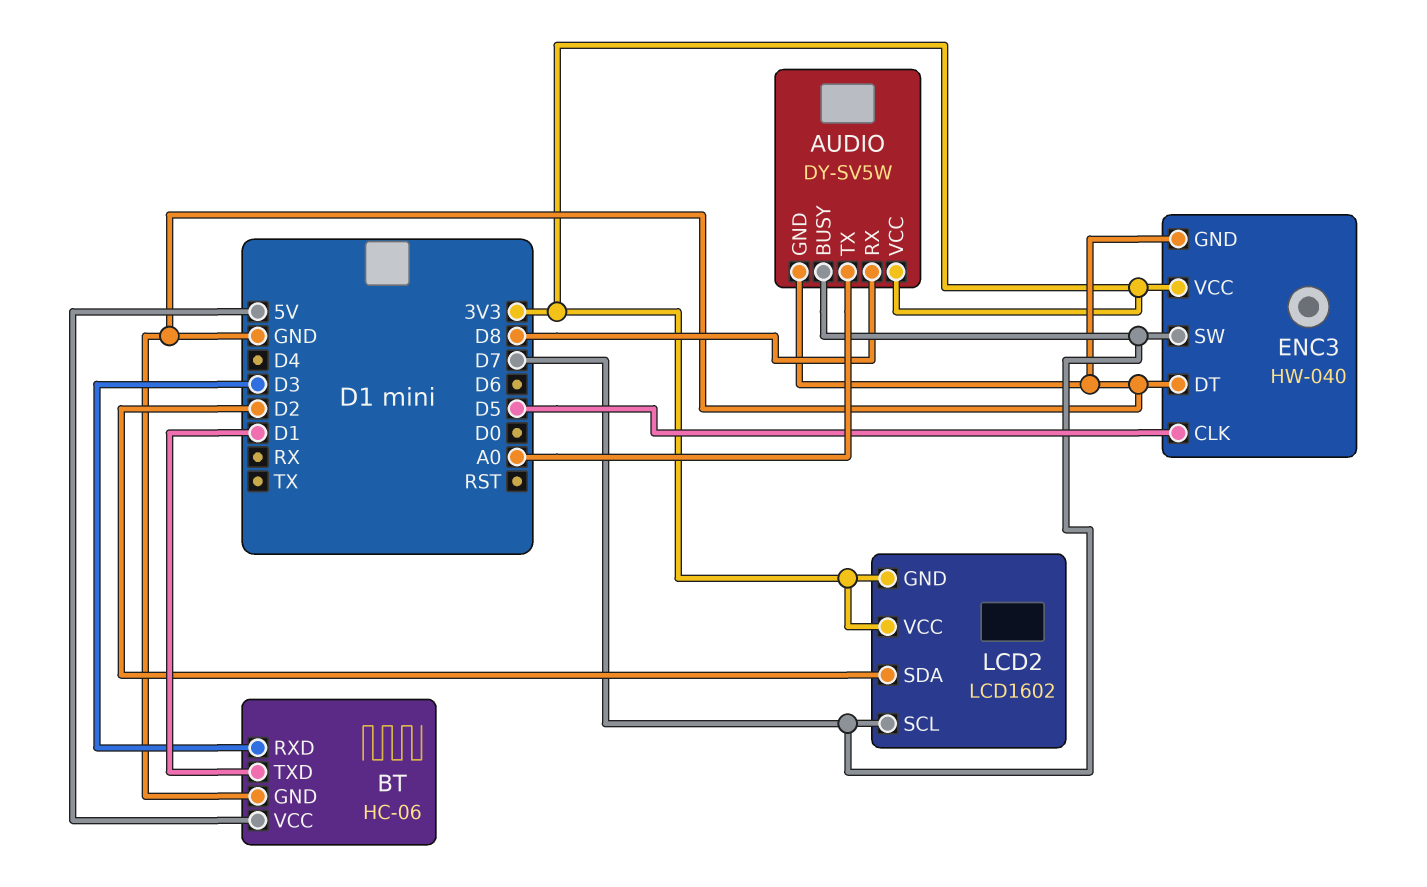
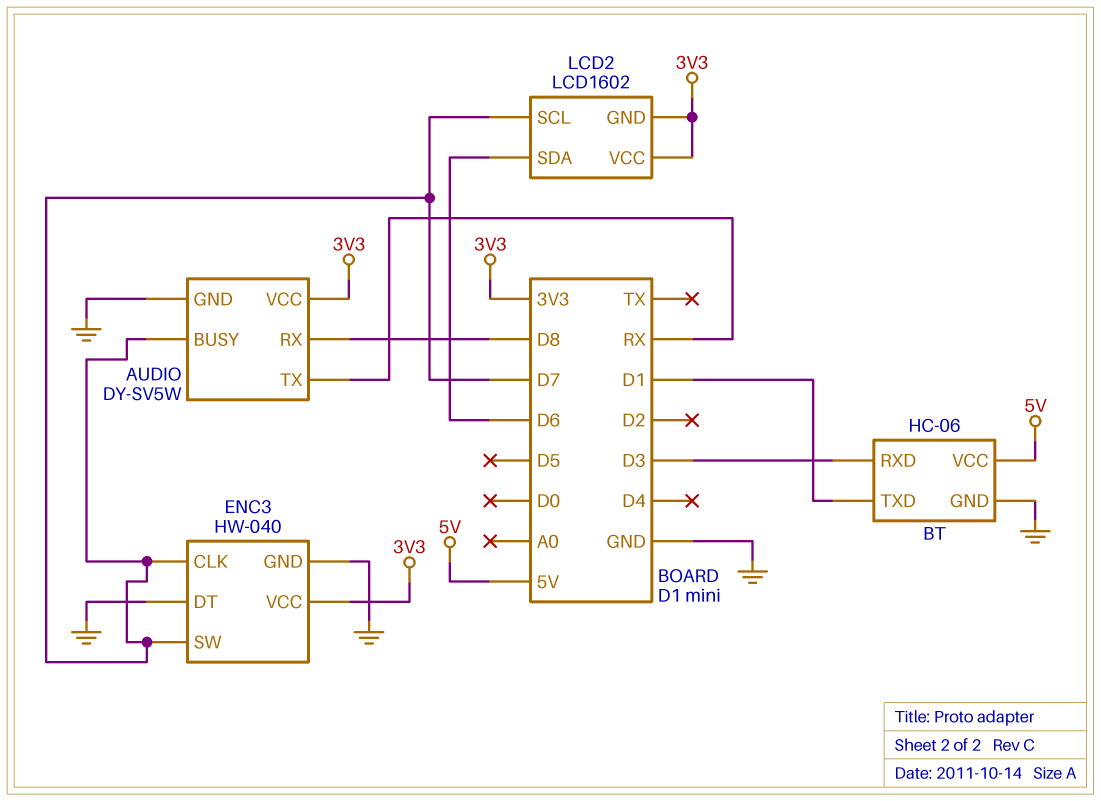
AUDIO pin TX: A0 -> RX
ENC3 pin CLK: D5 -> D7
LCD2 pin SDA: D2 -> D6

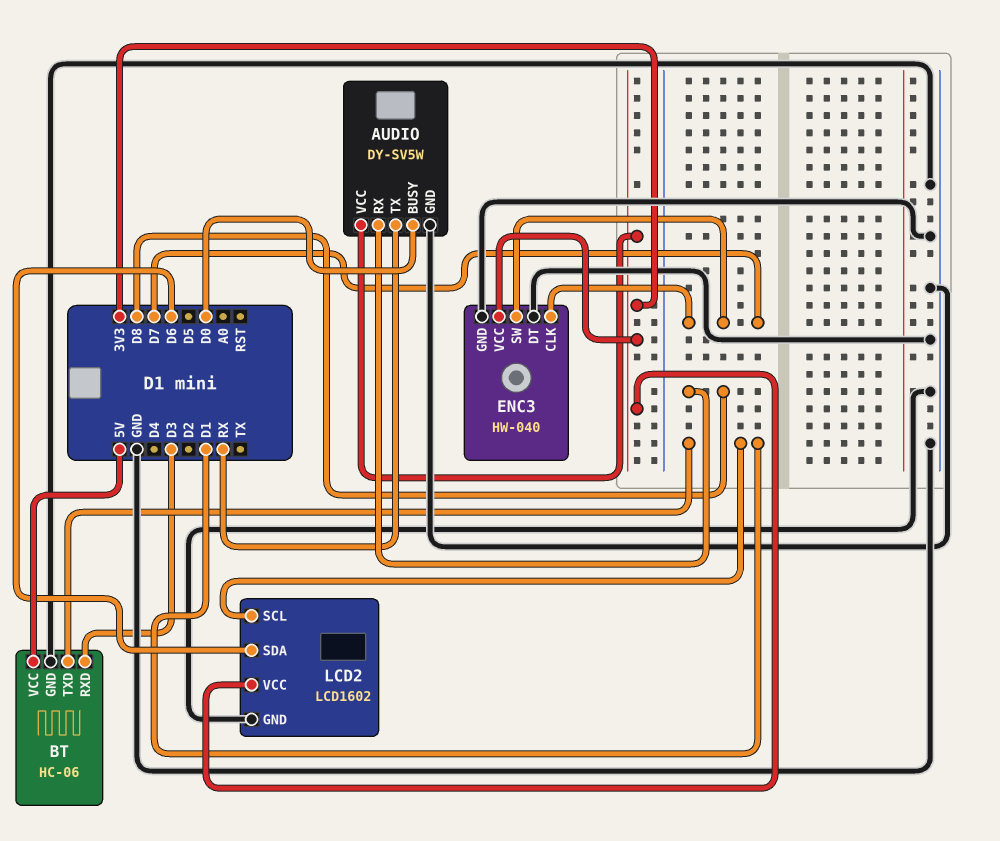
AUDIO pin BUSY: D7 -> D0
LCD2 pin GND: 3V3 -> GND
LCD2 pin SCL: D7 -> D1

